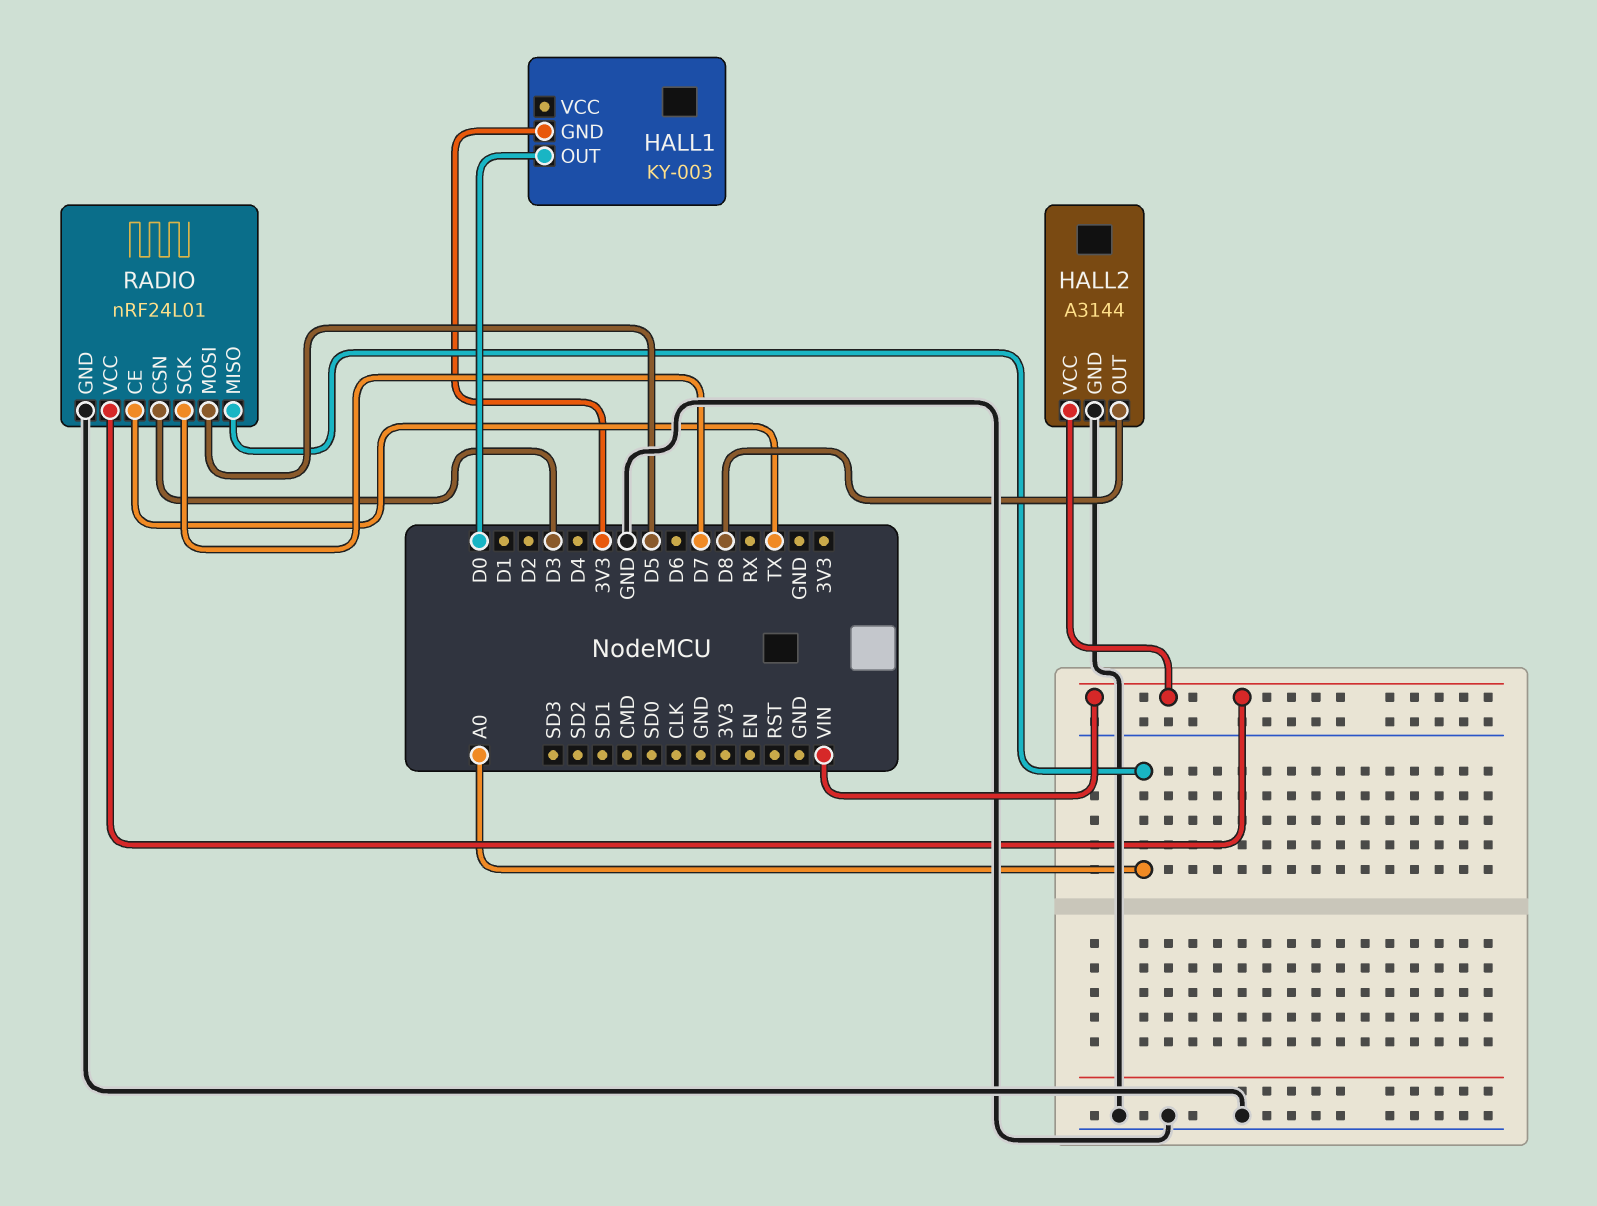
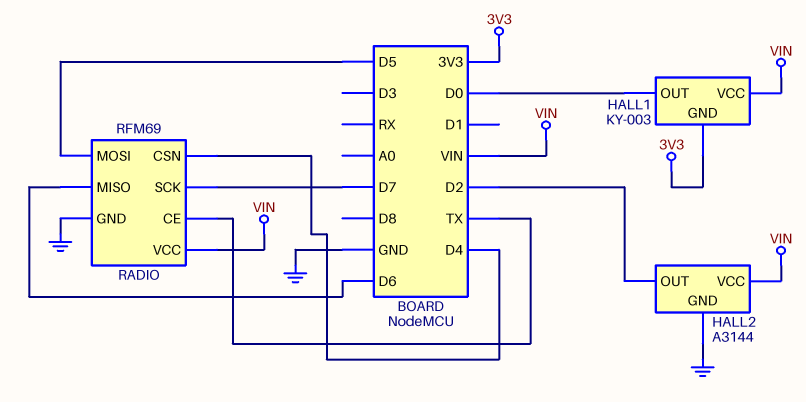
HALL1 pin VCC: none -> VIN
HALL2 pin OUT: D8 -> D2
RADIO: nRF24L01 -> RFM69
RADIO pin CSN: D3 -> D4
RADIO pin MISO: A0 -> D6

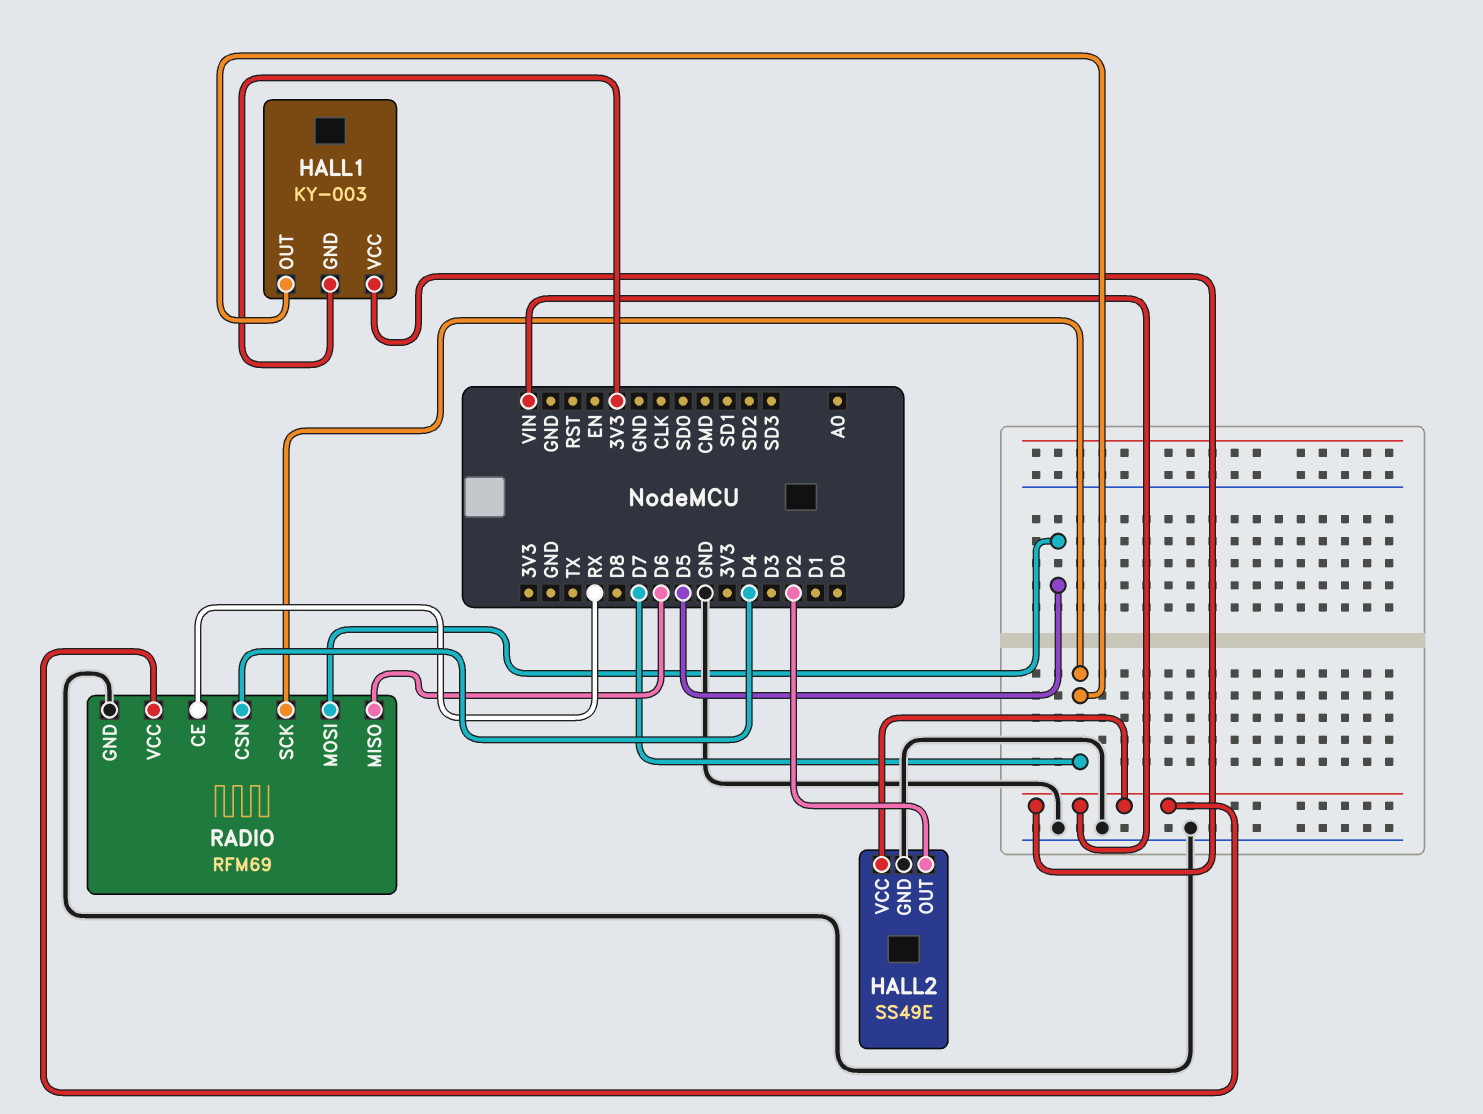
HALL1 pin OUT: D0 -> D7
HALL2: A3144 -> SS49E
RADIO pin CE: TX -> RX

